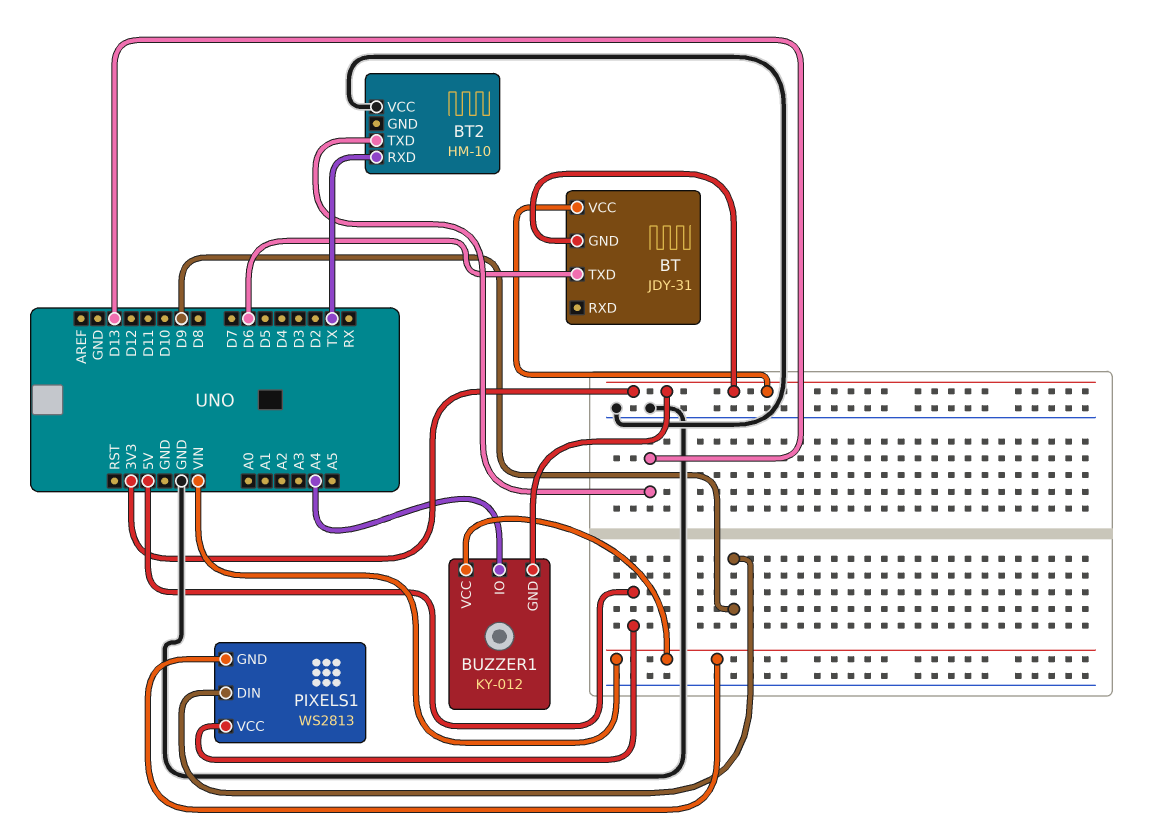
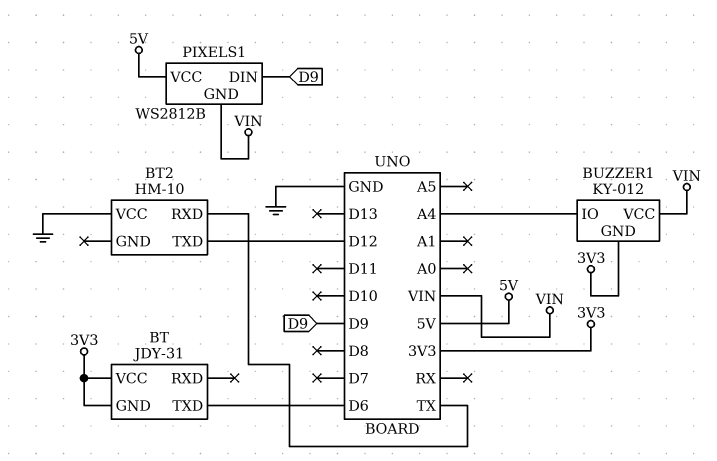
BT2 pin TXD: D13 -> D12
PIXELS1: WS2813 -> WS2812B

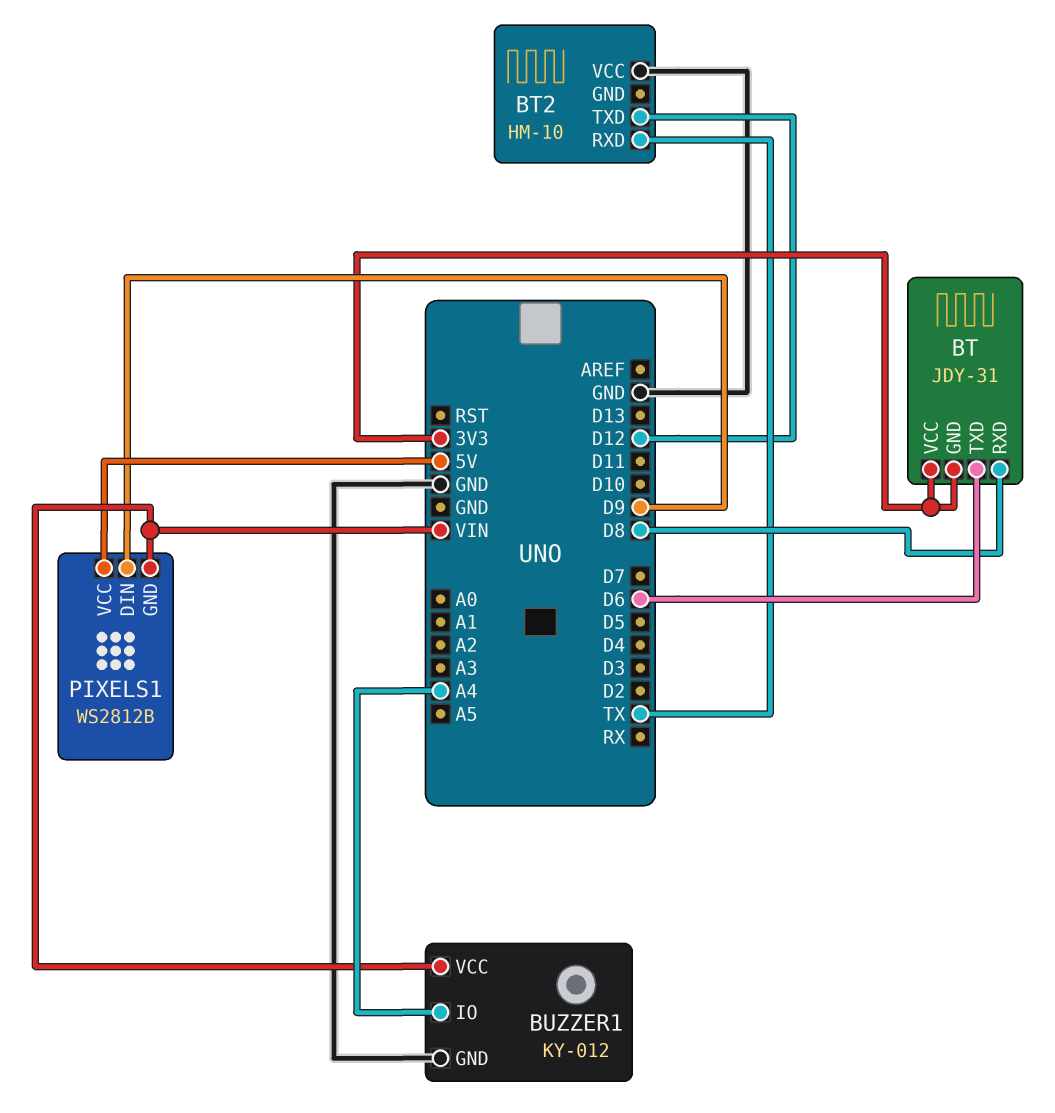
BT pin RXD: none -> D8
BUZZER1 pin GND: 3V3 -> GND

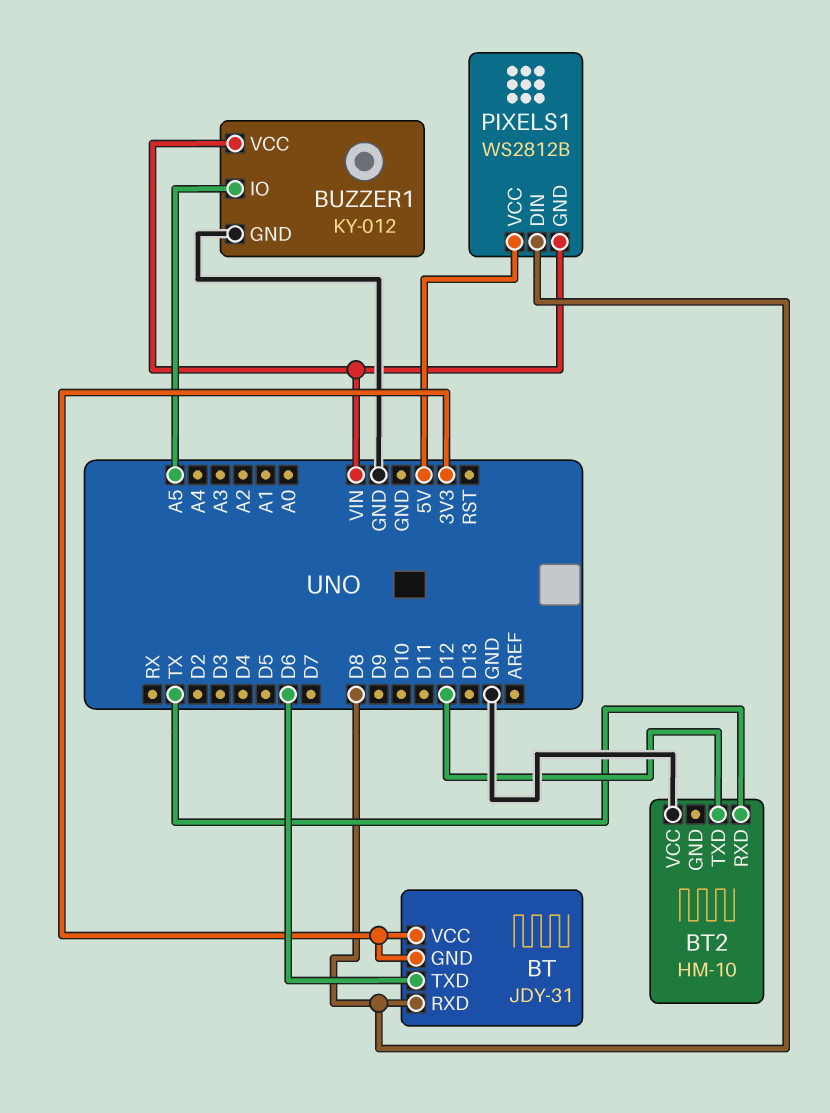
BUZZER1 pin IO: A4 -> A5
PIXELS1 pin DIN: D9 -> D8

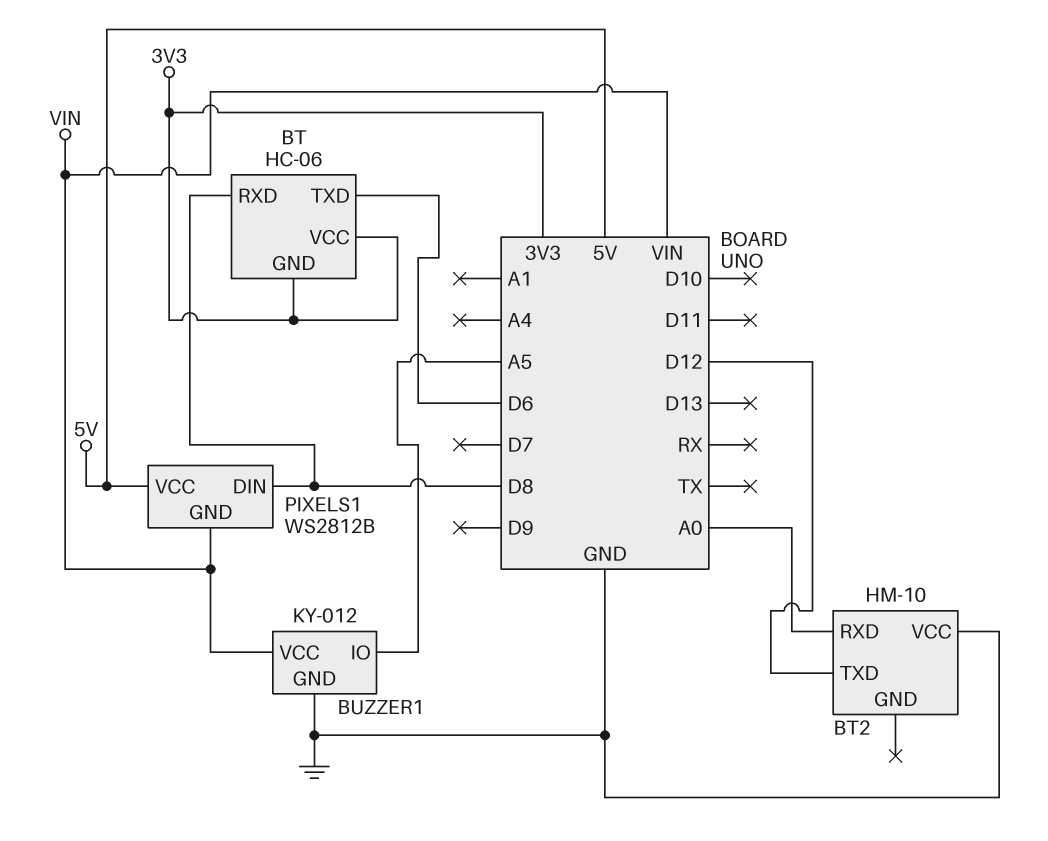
BT: JDY-31 -> HC-06
BT2 pin RXD: TX -> A0

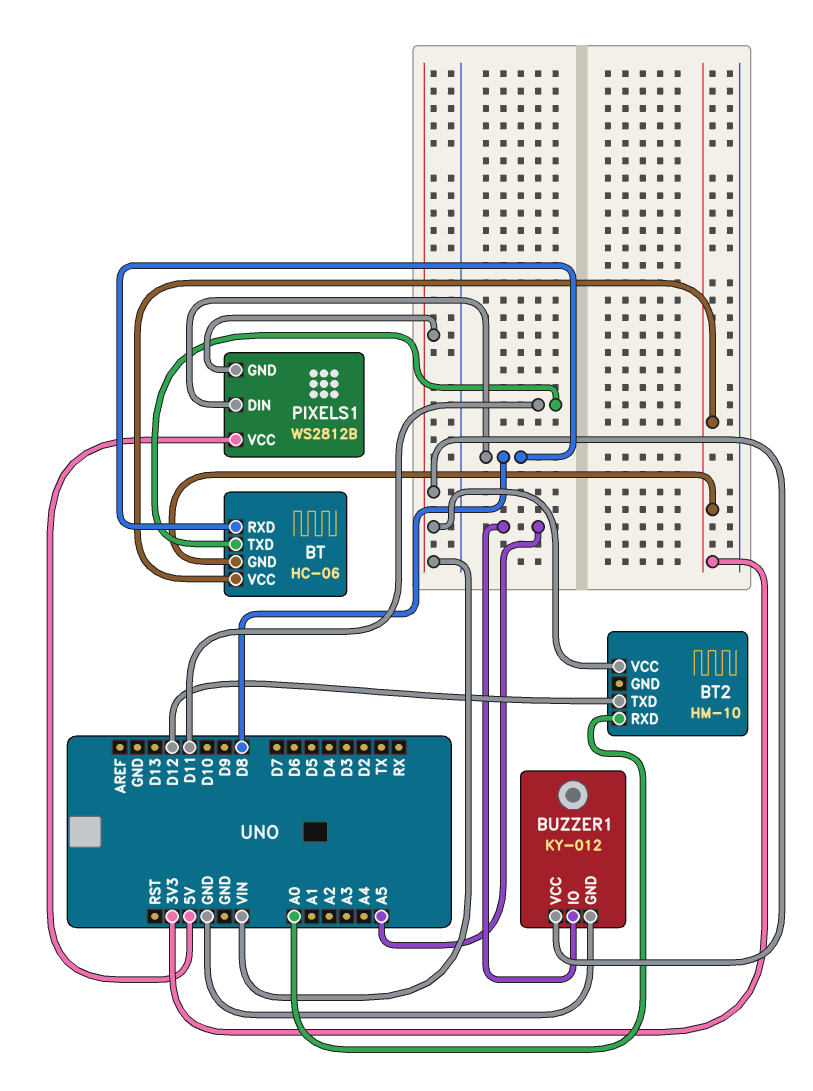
BT pin TXD: D6 -> D11
BT2 pin VCC: GND -> VIN

